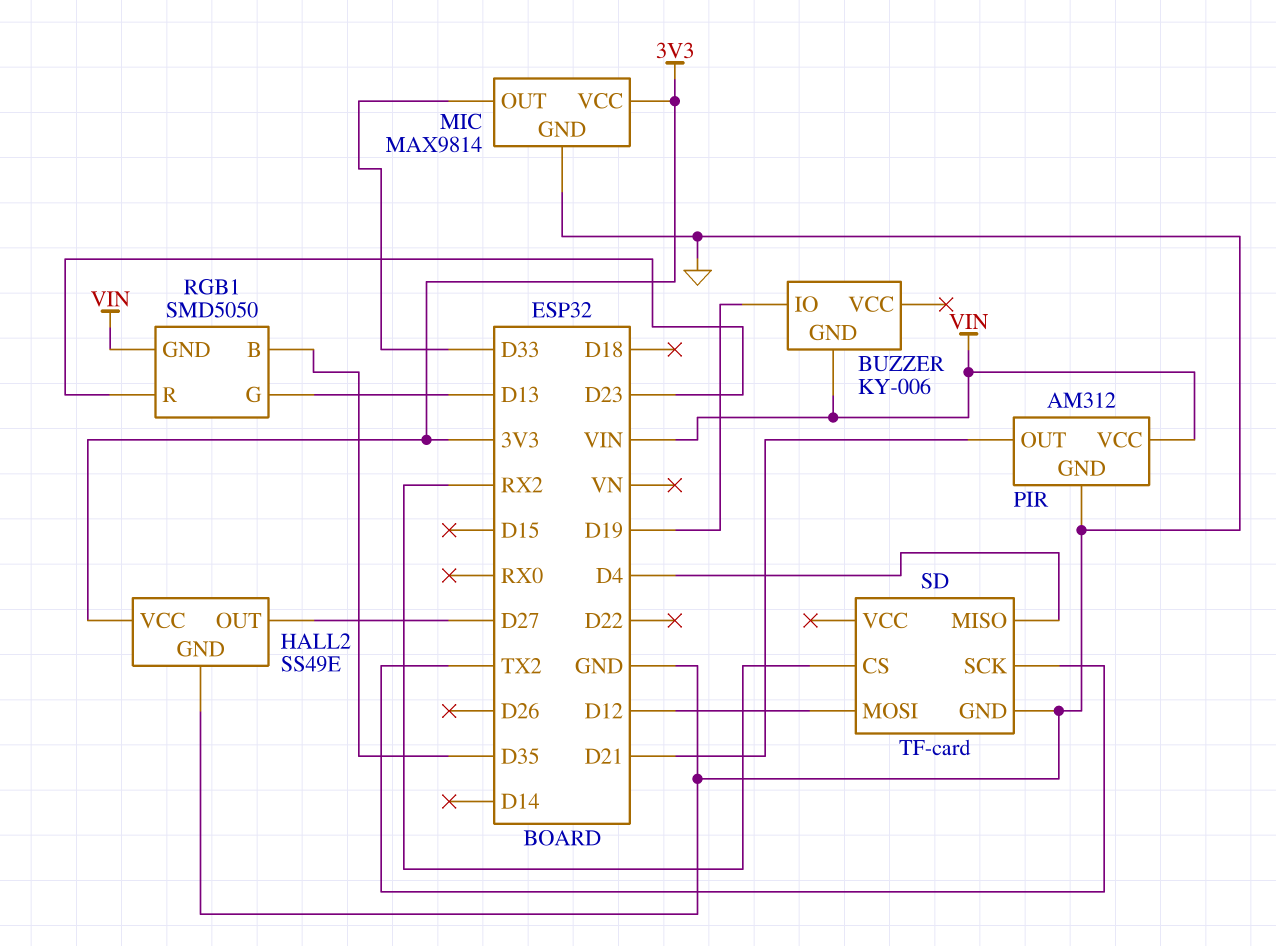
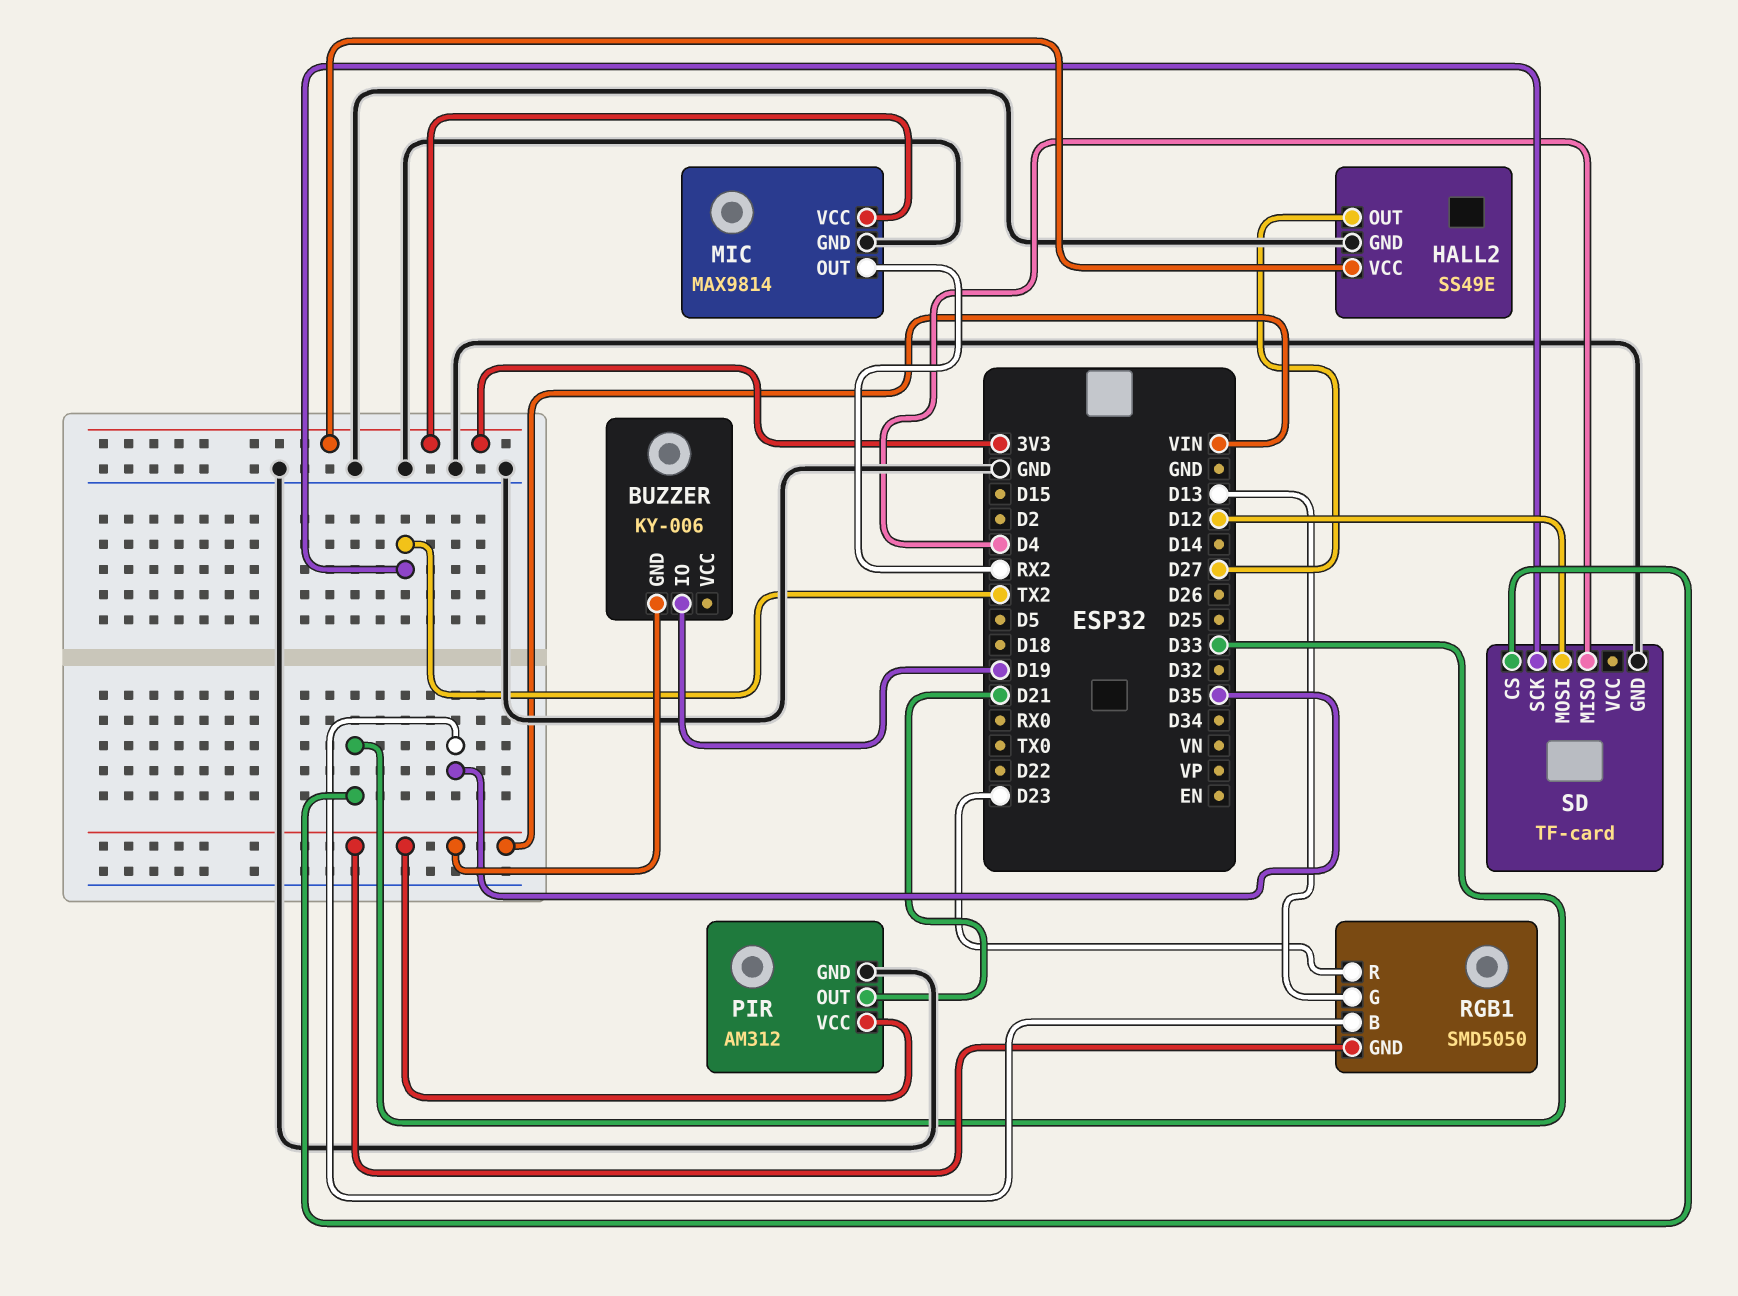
MIC pin OUT: D33 -> RX2
SD pin CS: RX2 -> D33

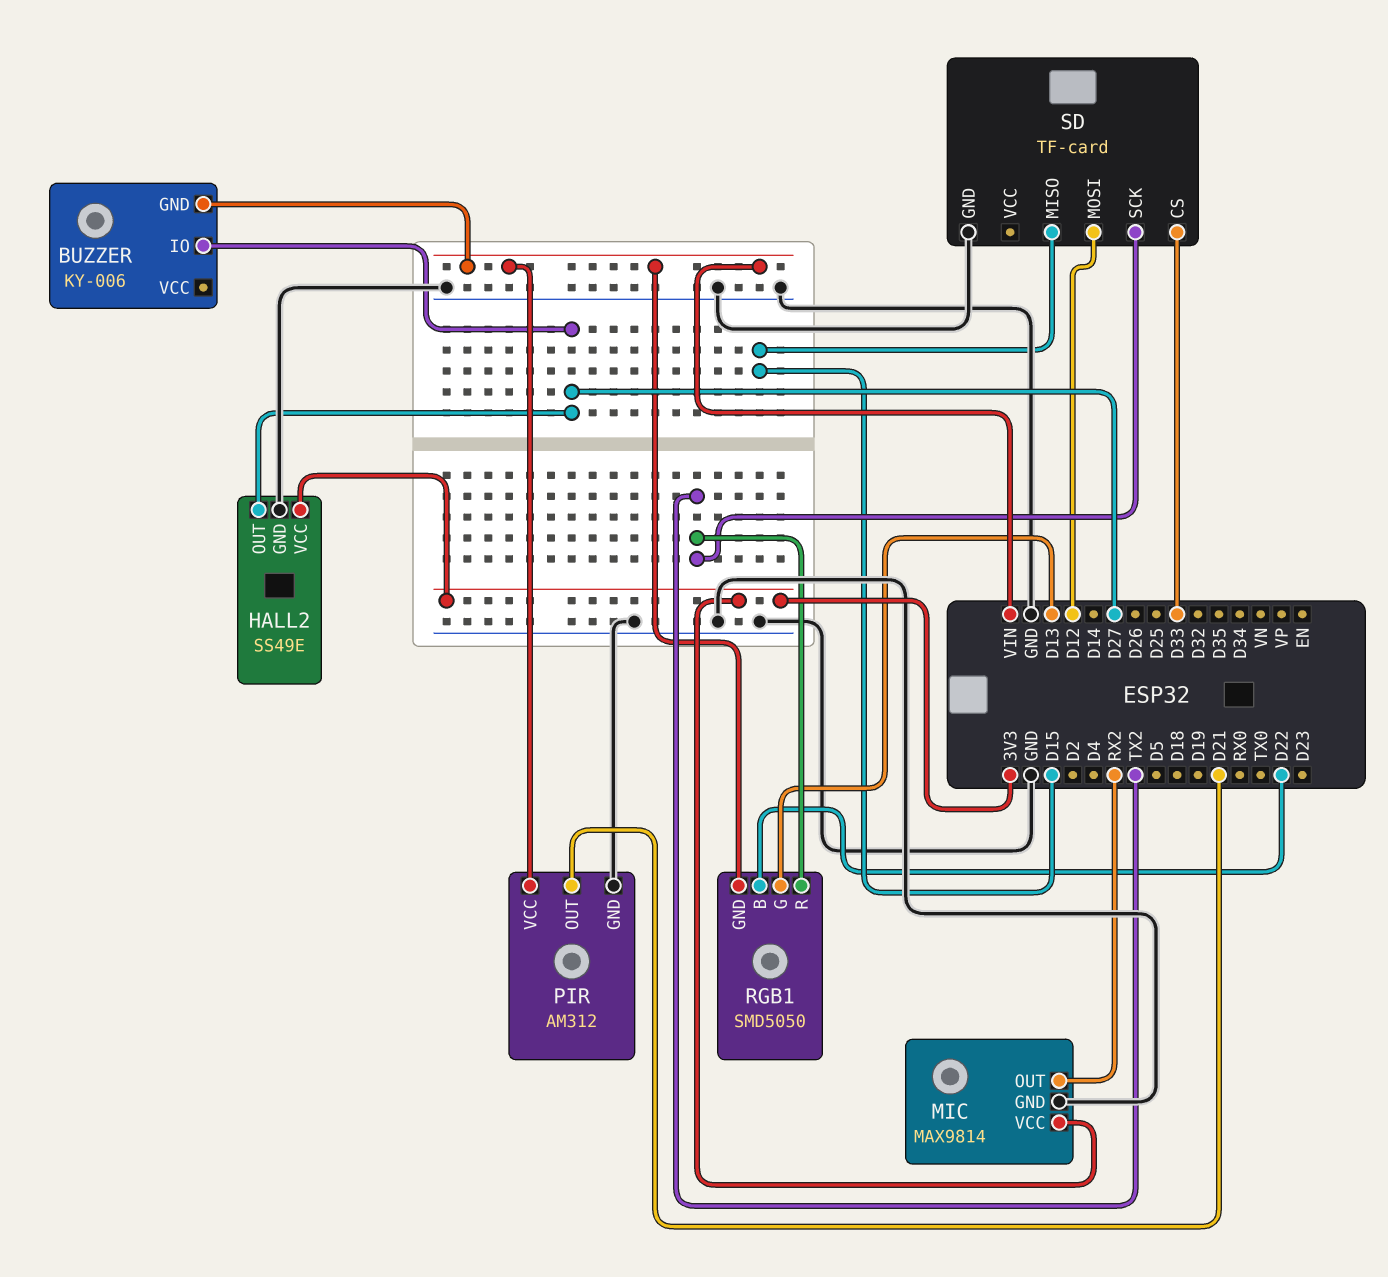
BUZZER pin IO: D19 -> D27
RGB1 pin B: D35 -> D22
RGB1 pin R: D23 -> TX2
SD pin MISO: D4 -> D15

